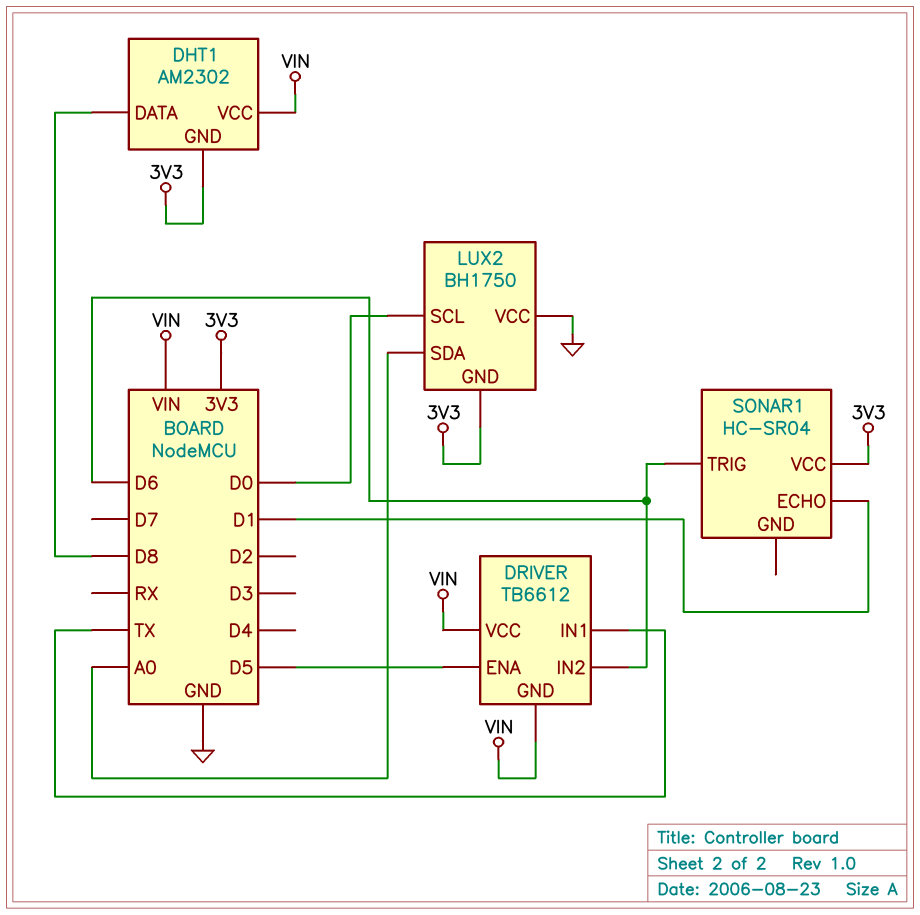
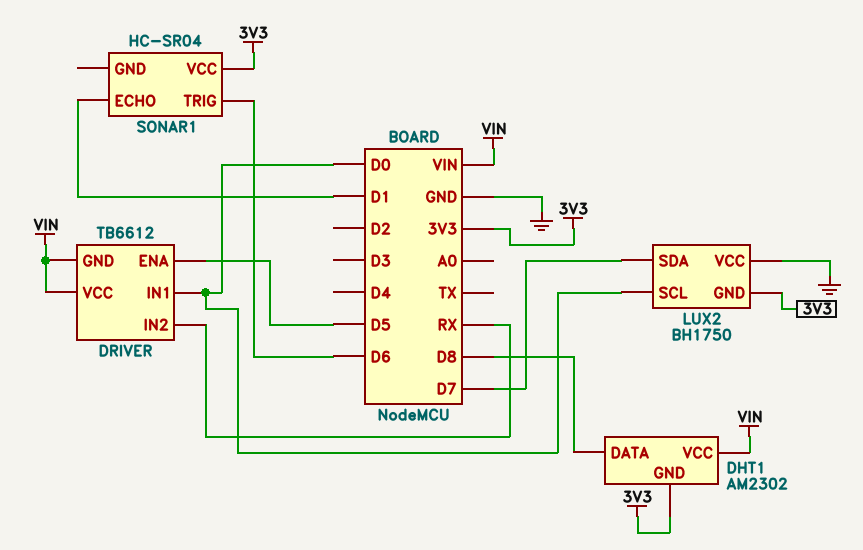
DRIVER pin IN1: TX -> D0
DRIVER pin IN2: D6 -> RX
LUX2 pin SDA: A0 -> D7

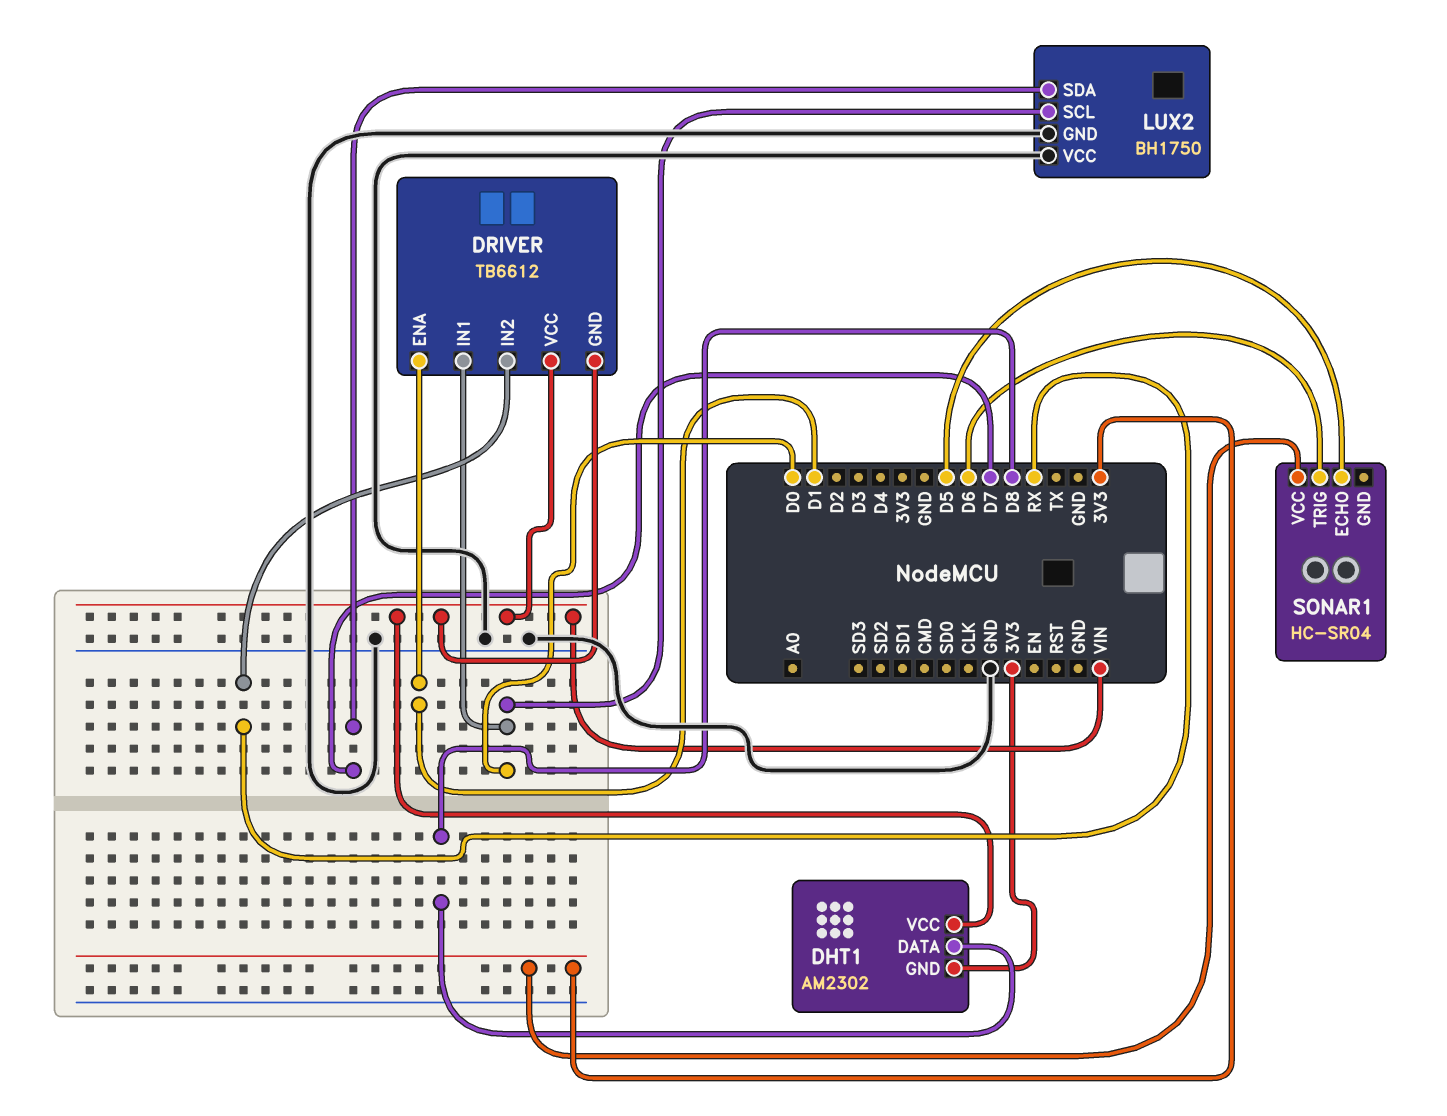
DRIVER pin ENA: D5 -> D1
LUX2 pin GND: 3V3 -> GND
SONAR1 pin ECHO: D1 -> D5

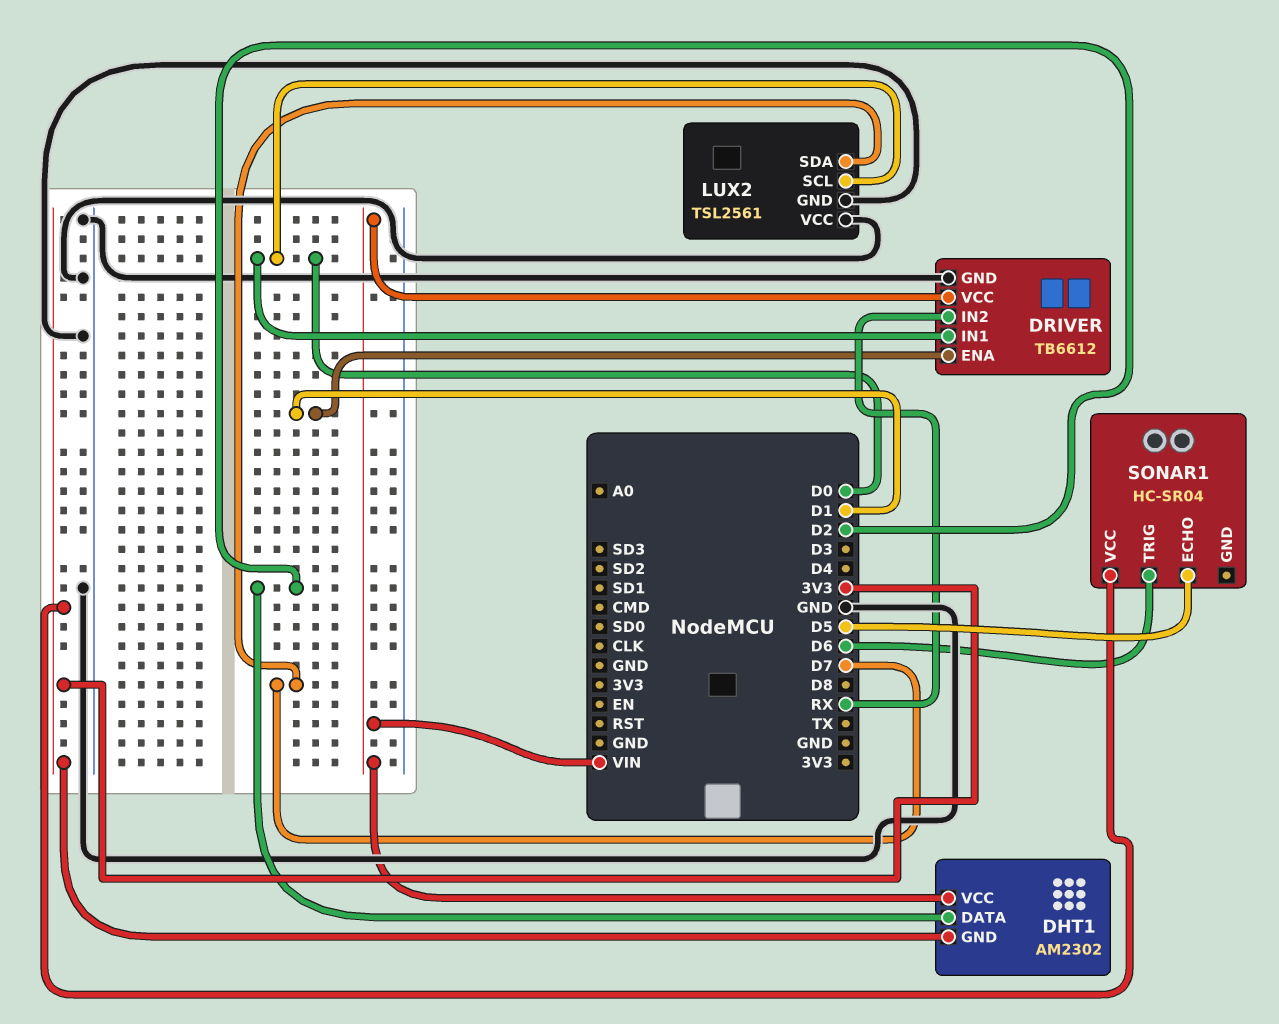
DHT1 pin DATA: D8 -> D2
DRIVER pin GND: VIN -> GND
LUX2: BH1750 -> TSL2561

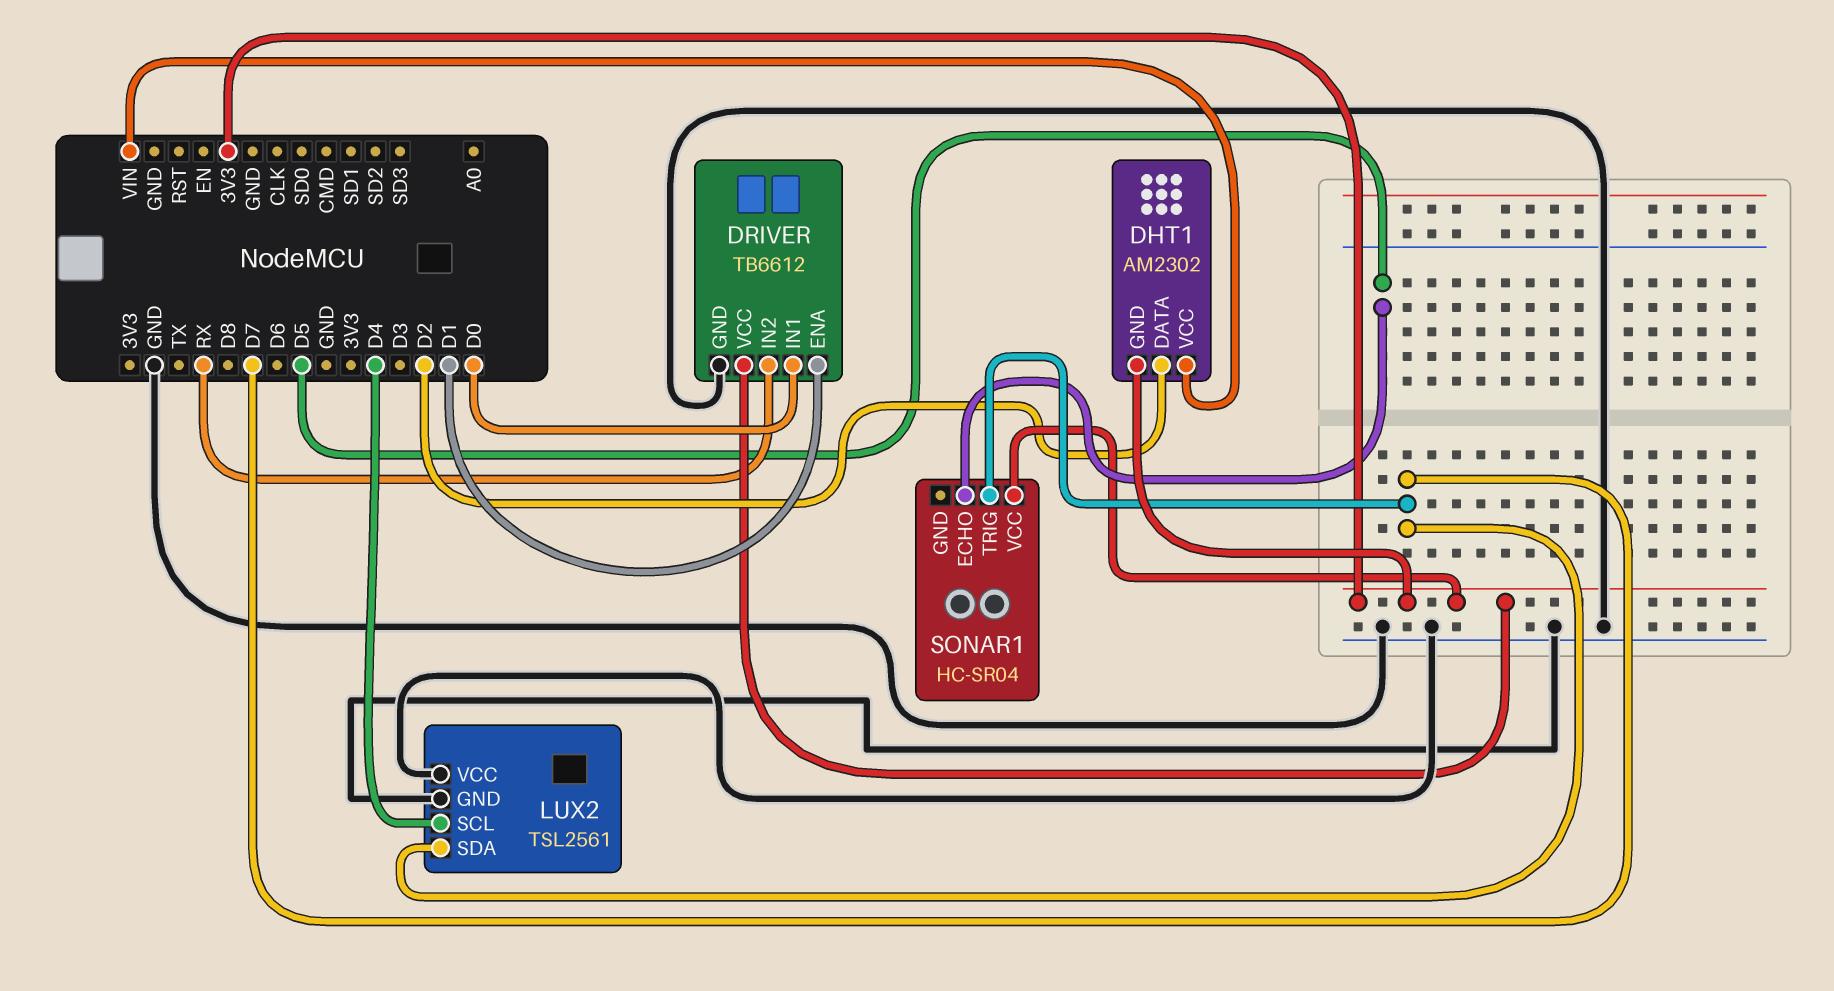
DRIVER pin VCC: VIN -> 3V3
LUX2 pin SCL: D0 -> D4
SONAR1 pin TRIG: D6 -> D7

